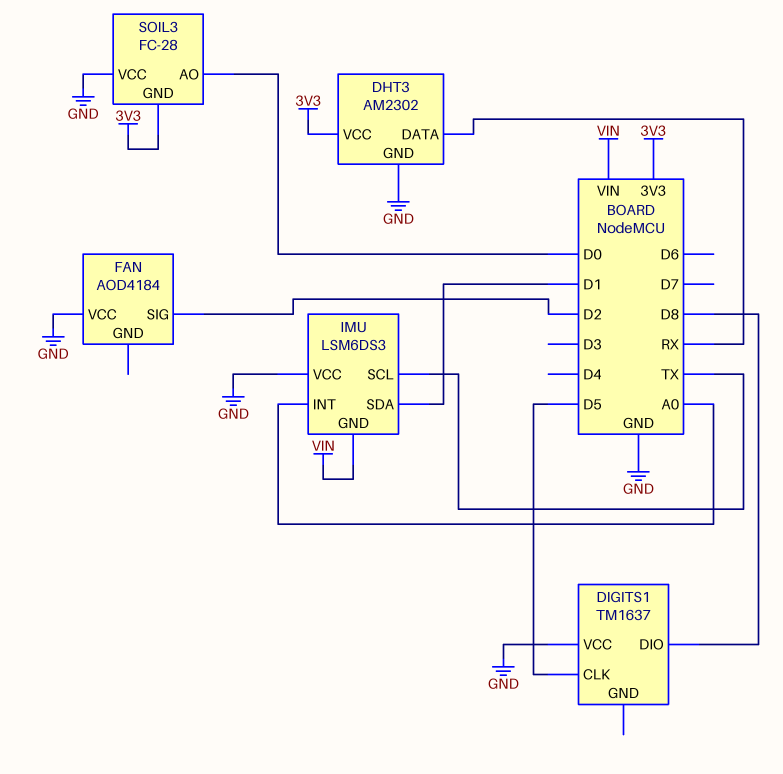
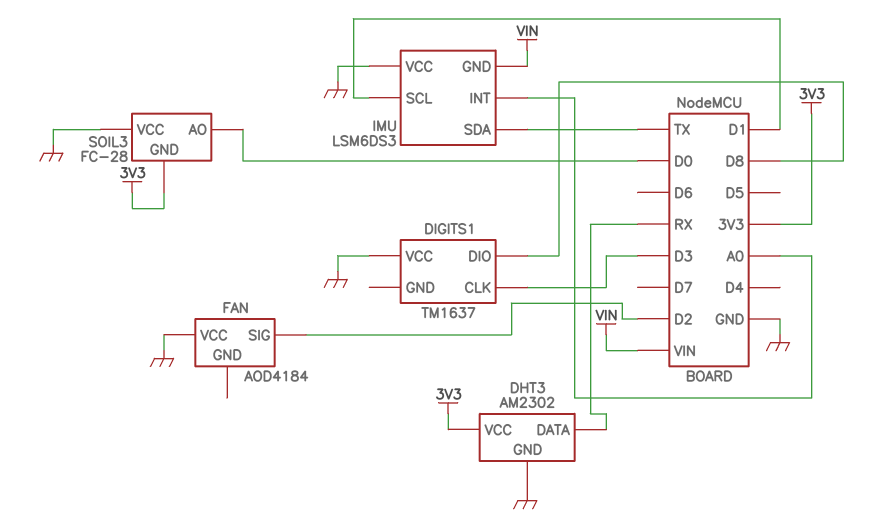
DIGITS1 pin CLK: D5 -> D3
IMU pin SCL: TX -> D1
IMU pin SDA: D1 -> TX

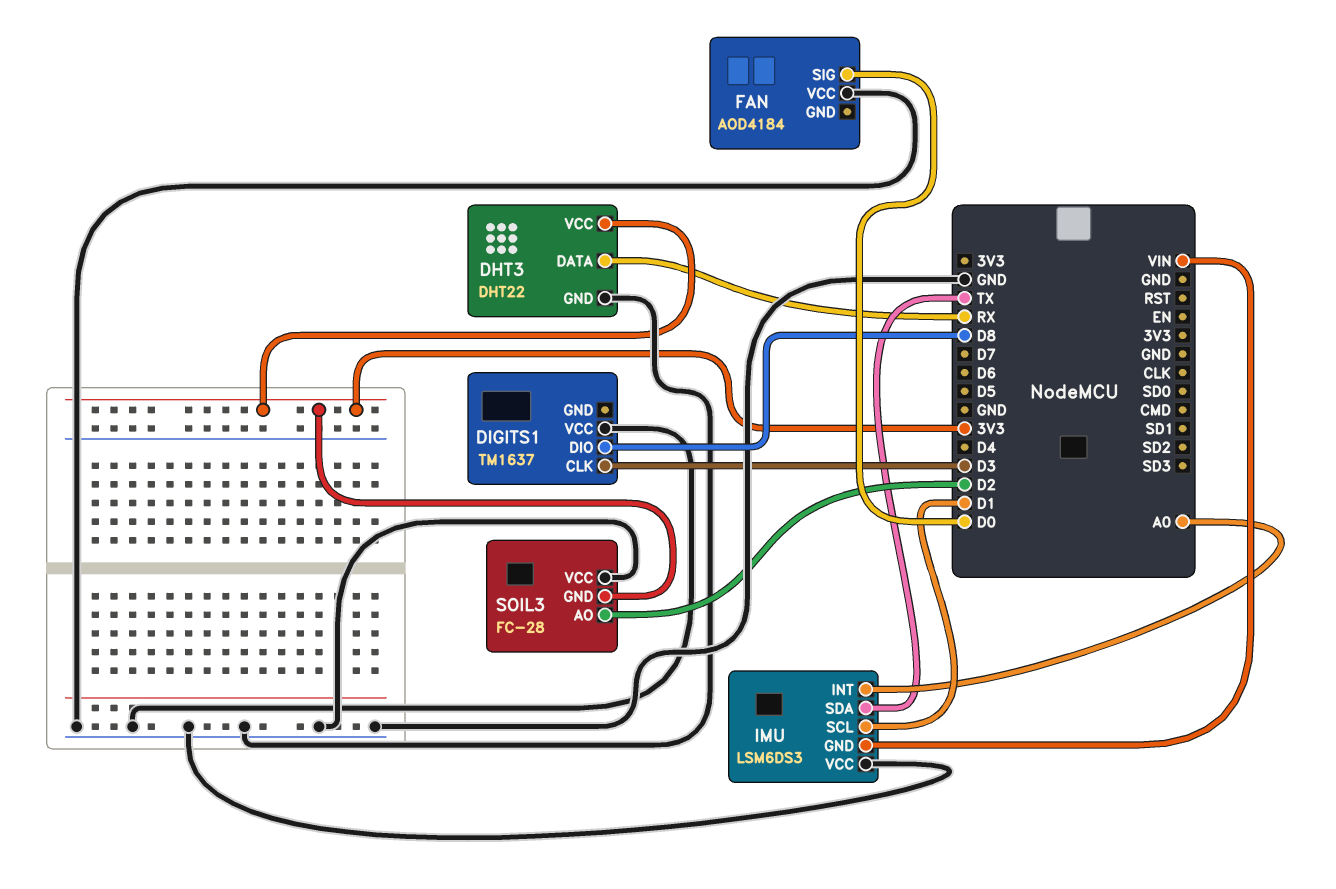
DHT3: AM2302 -> DHT22
FAN pin SIG: D2 -> D0
SOIL3 pin AO: D0 -> D2

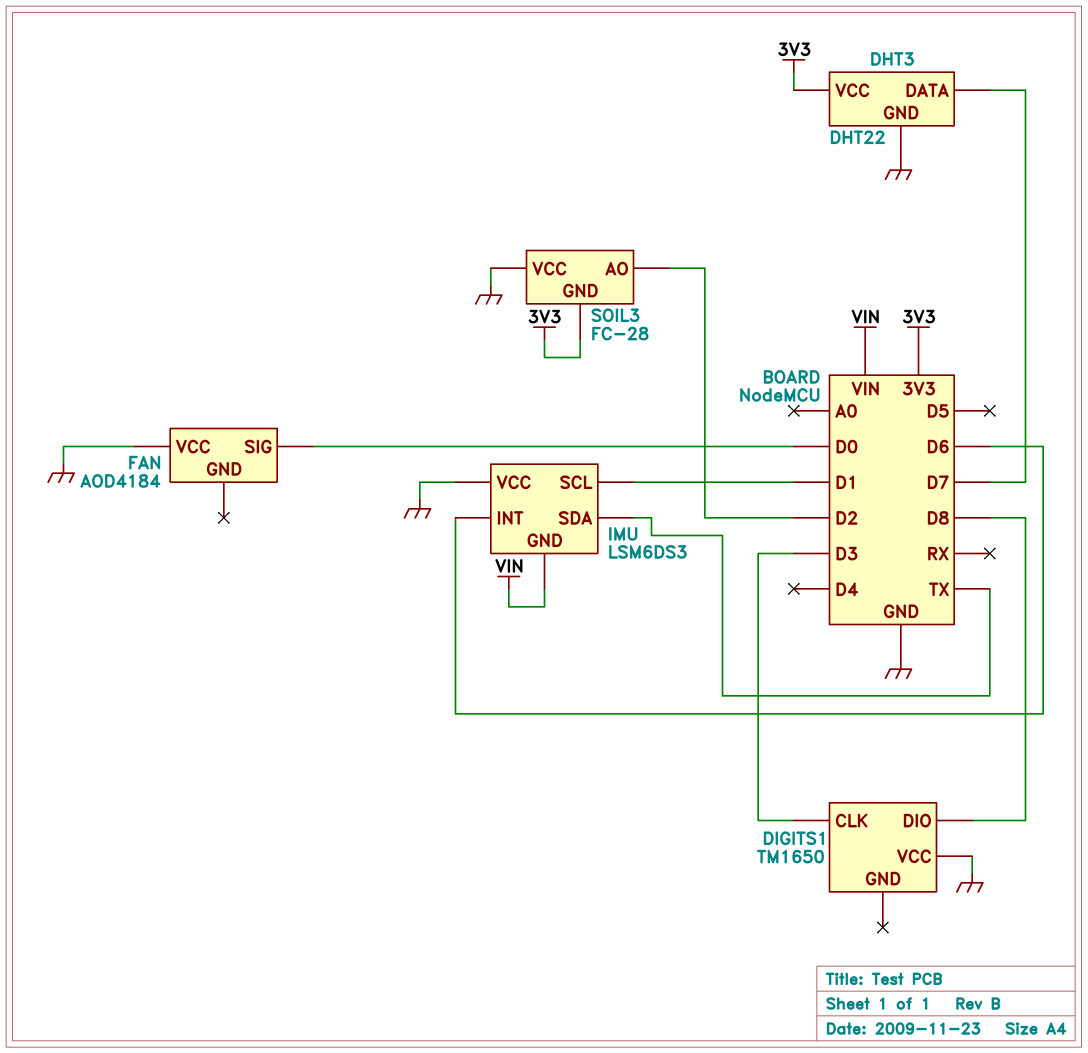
DHT3 pin DATA: RX -> D7
DIGITS1: TM1637 -> TM1650
IMU pin INT: A0 -> D6

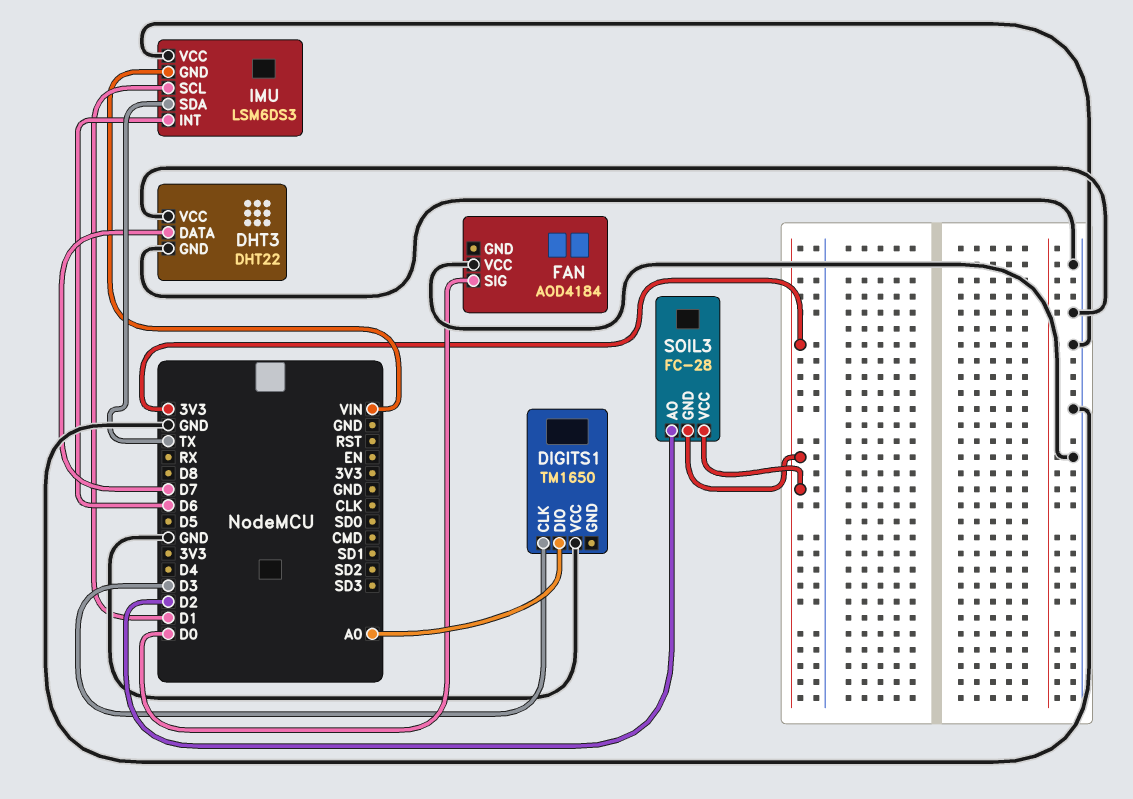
DHT3 pin VCC: 3V3 -> GND
DIGITS1 pin DIO: D8 -> A0
SOIL3 pin VCC: GND -> 3V3

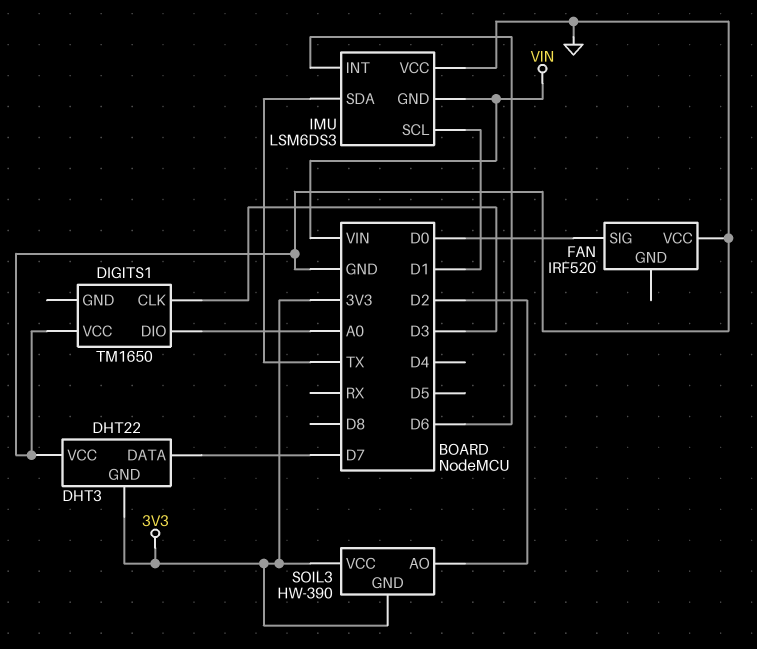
DHT3 pin GND: GND -> 3V3
FAN: AOD4184 -> IRF520
SOIL3: FC-28 -> HW-390

